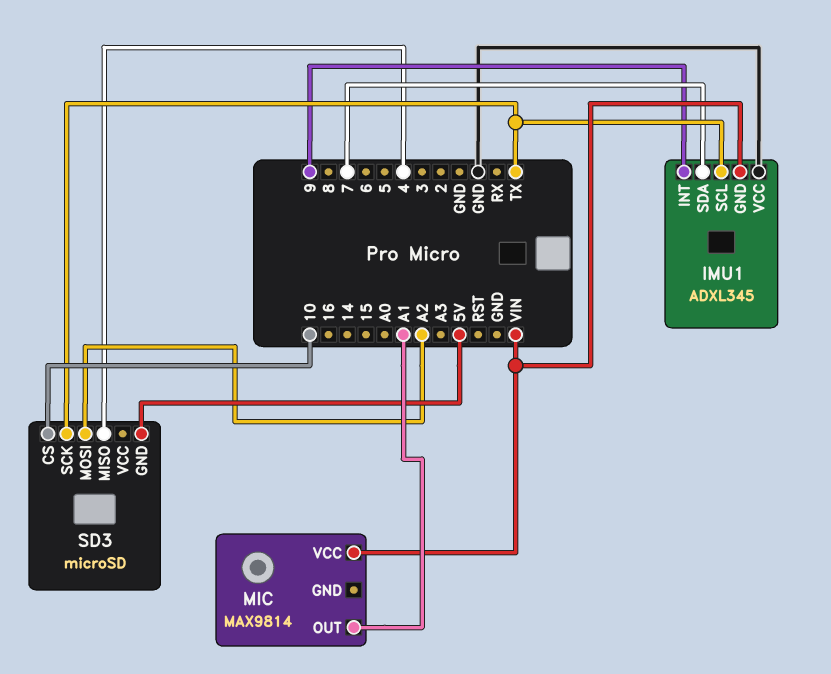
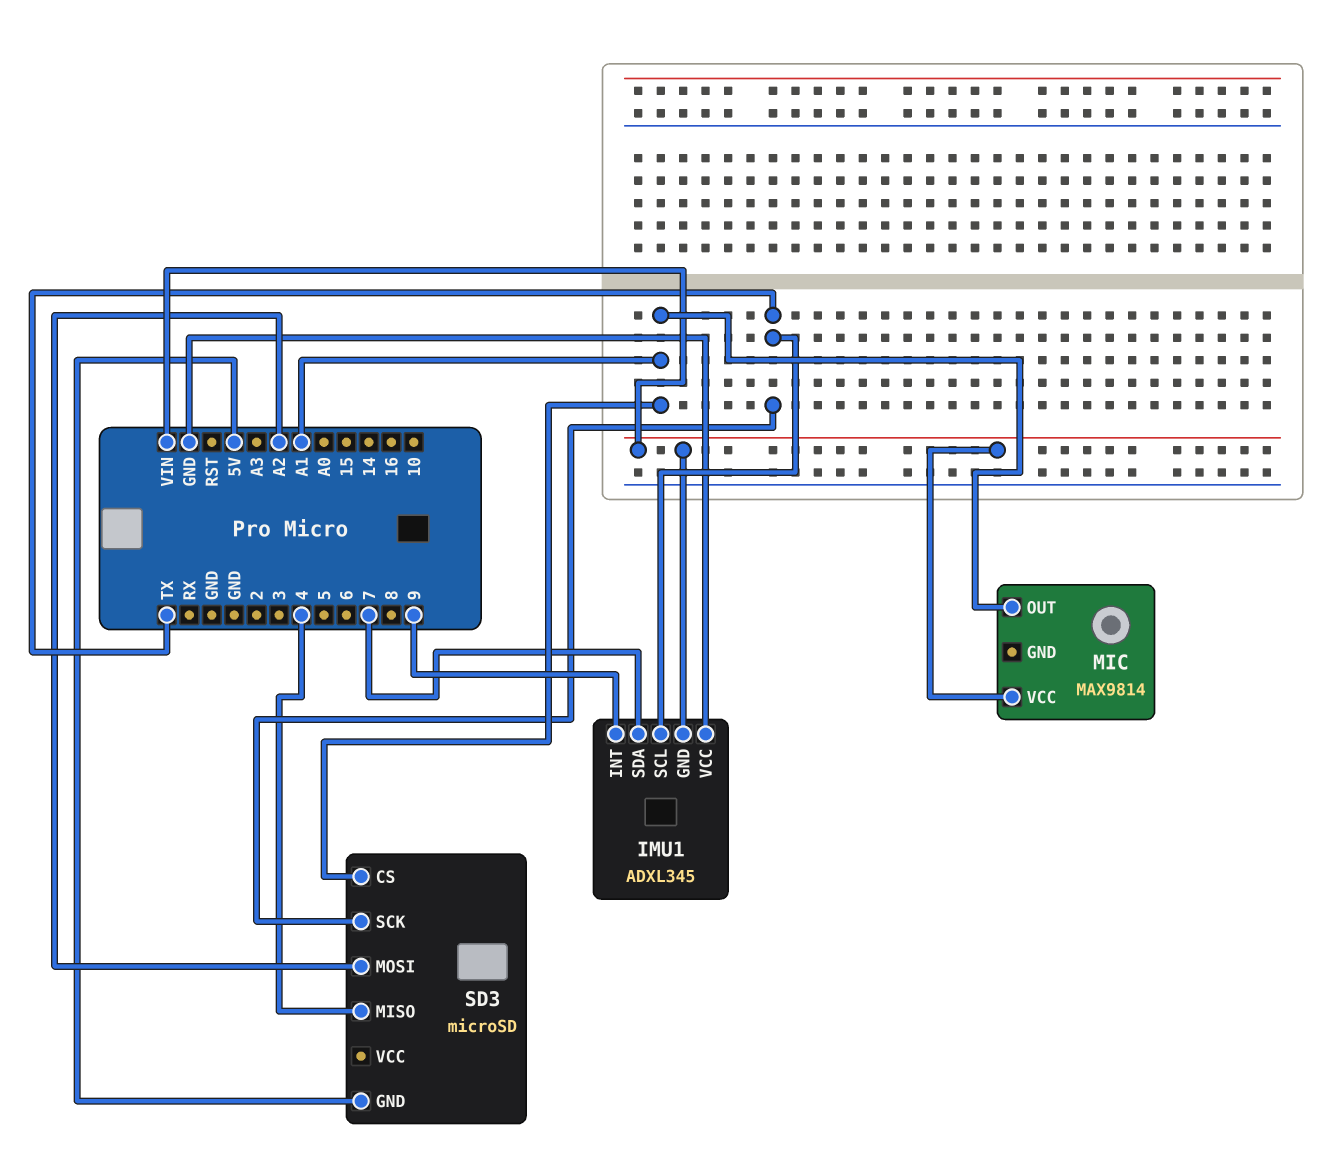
SD3 pin CS: 10 -> A1

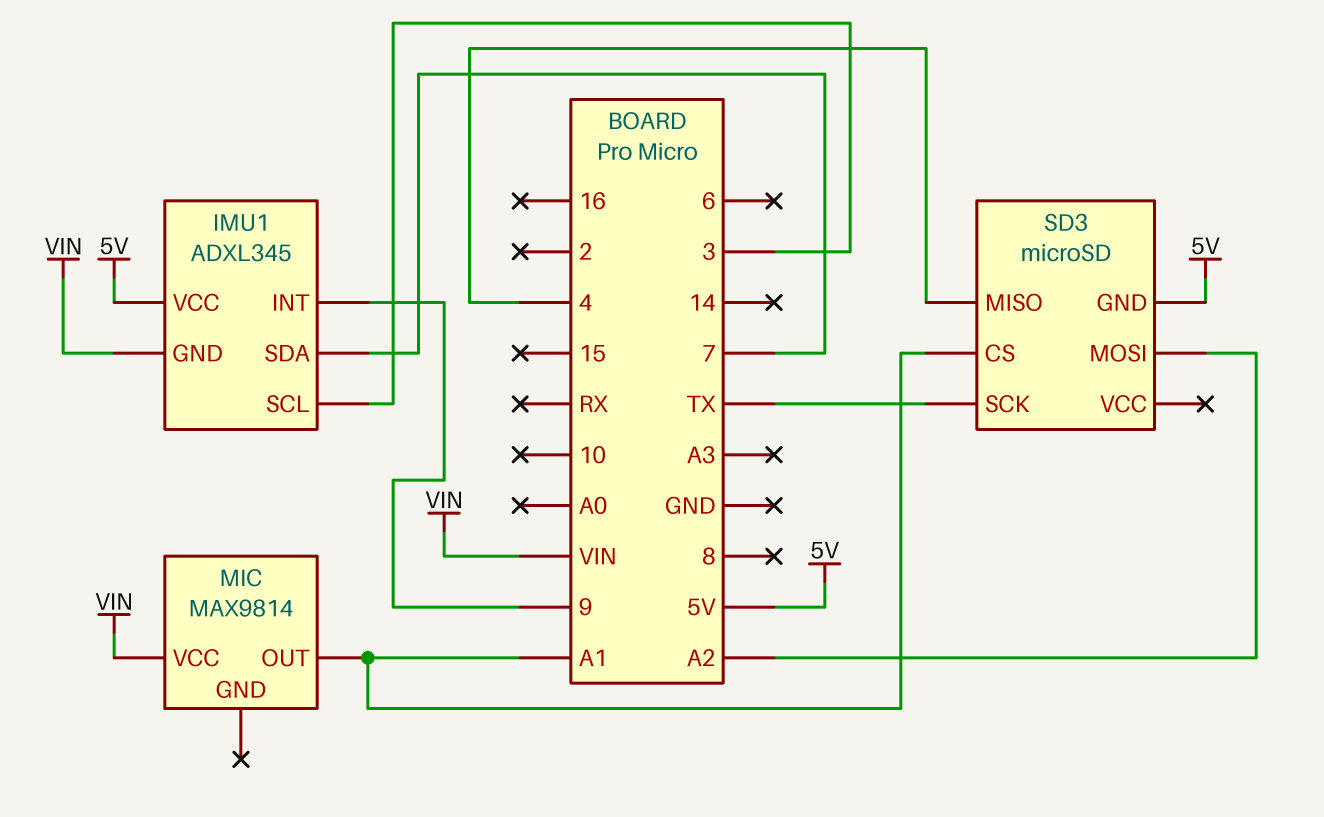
IMU1 pin SCL: TX -> 3
IMU1 pin VCC: GND -> 5V

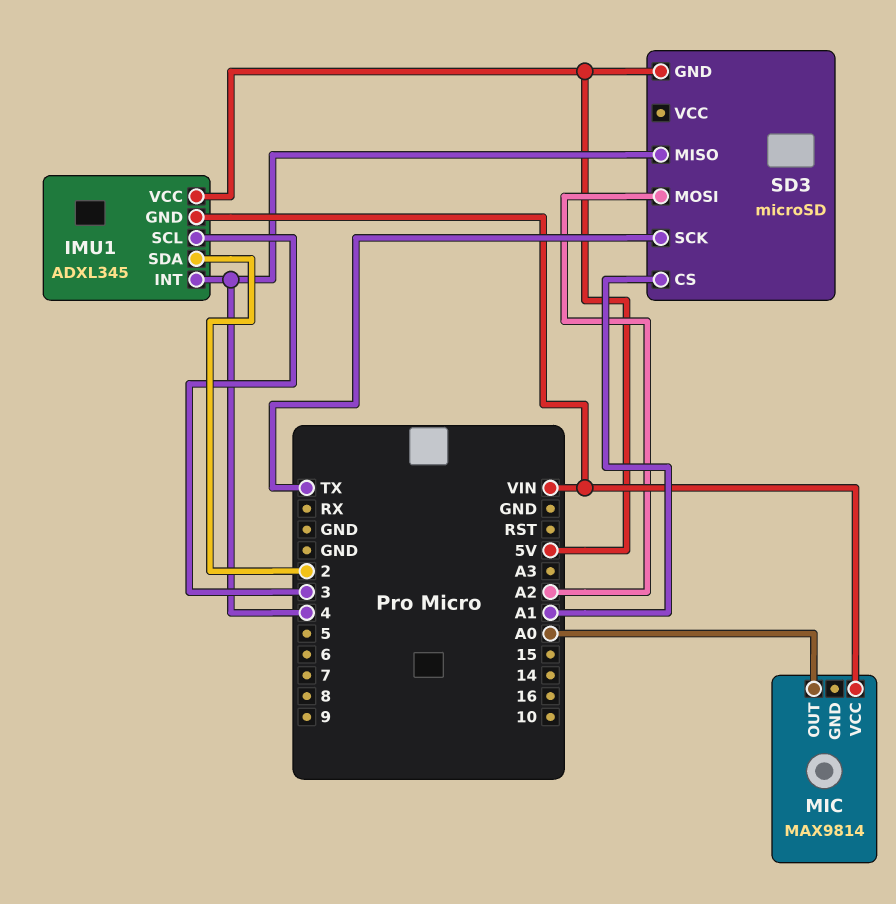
IMU1 pin INT: 9 -> 4
IMU1 pin SDA: 7 -> 2
MIC pin OUT: A1 -> A0

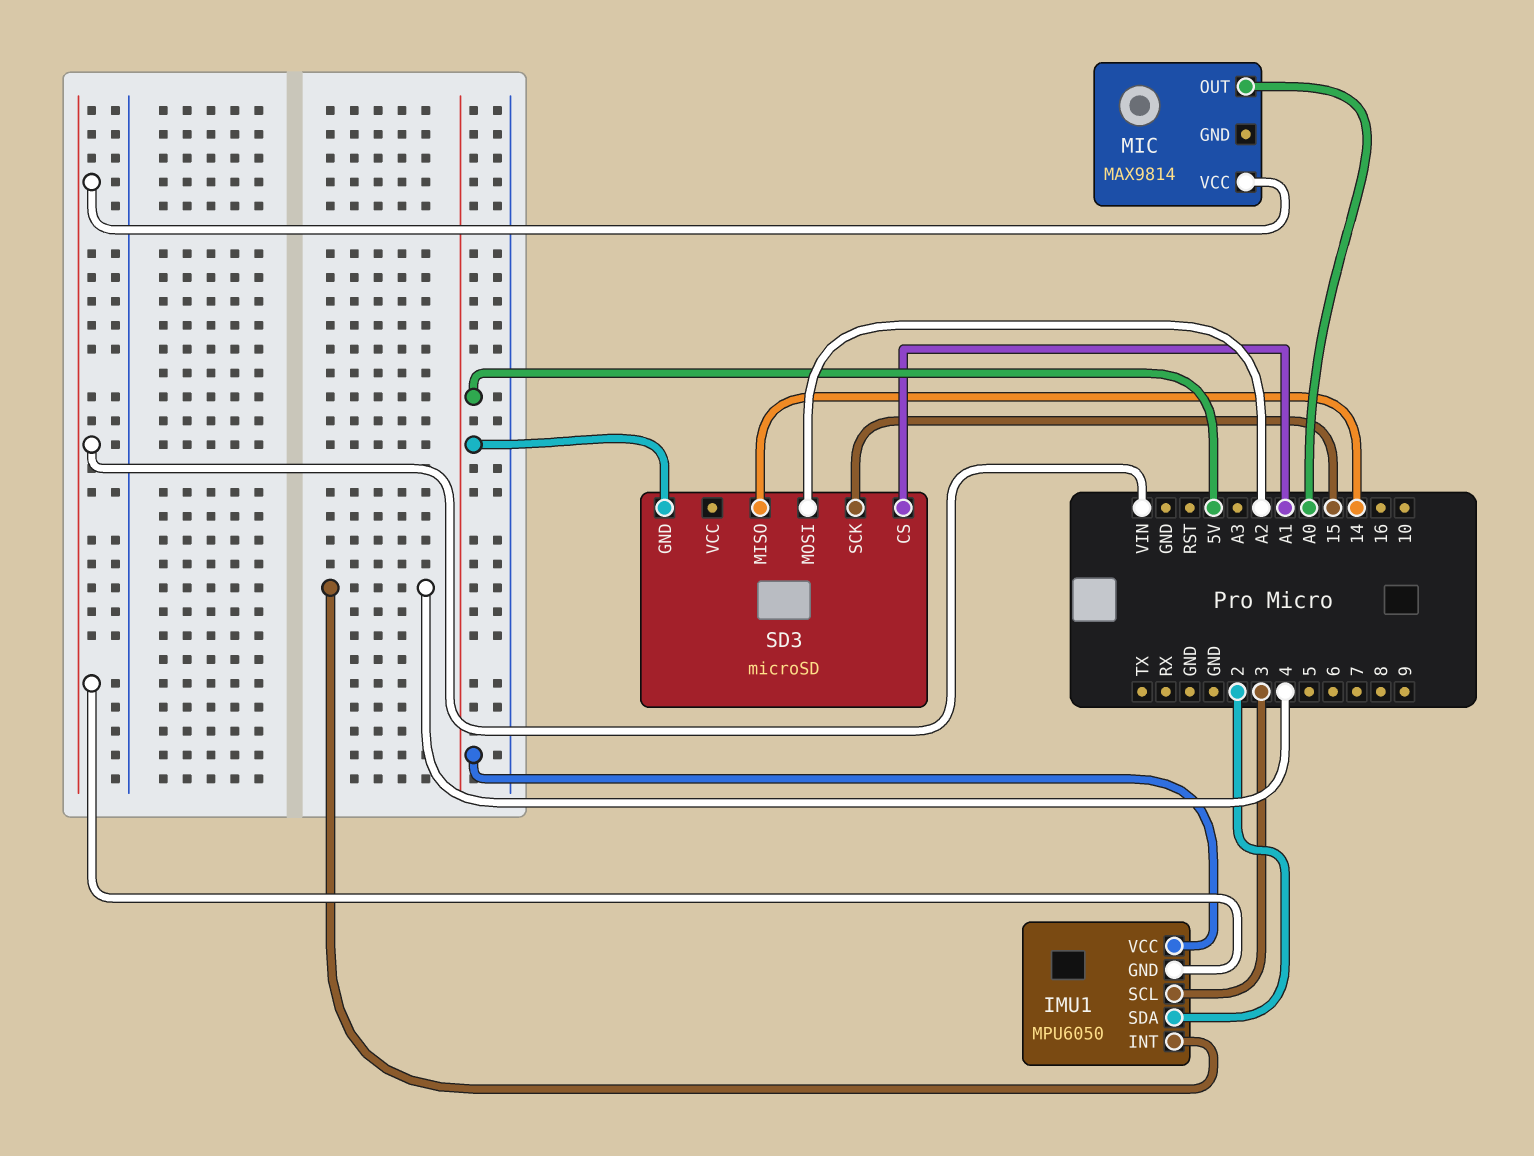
IMU1: ADXL345 -> MPU6050
SD3 pin MISO: 4 -> 14
SD3 pin SCK: TX -> 15

